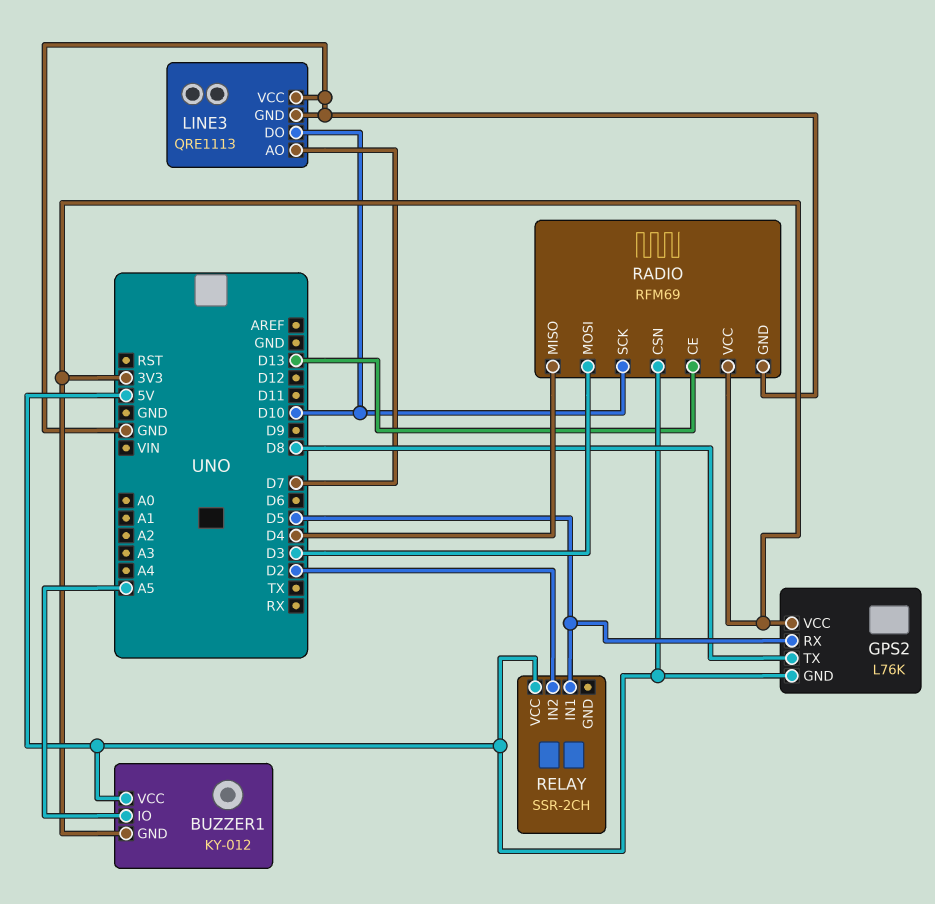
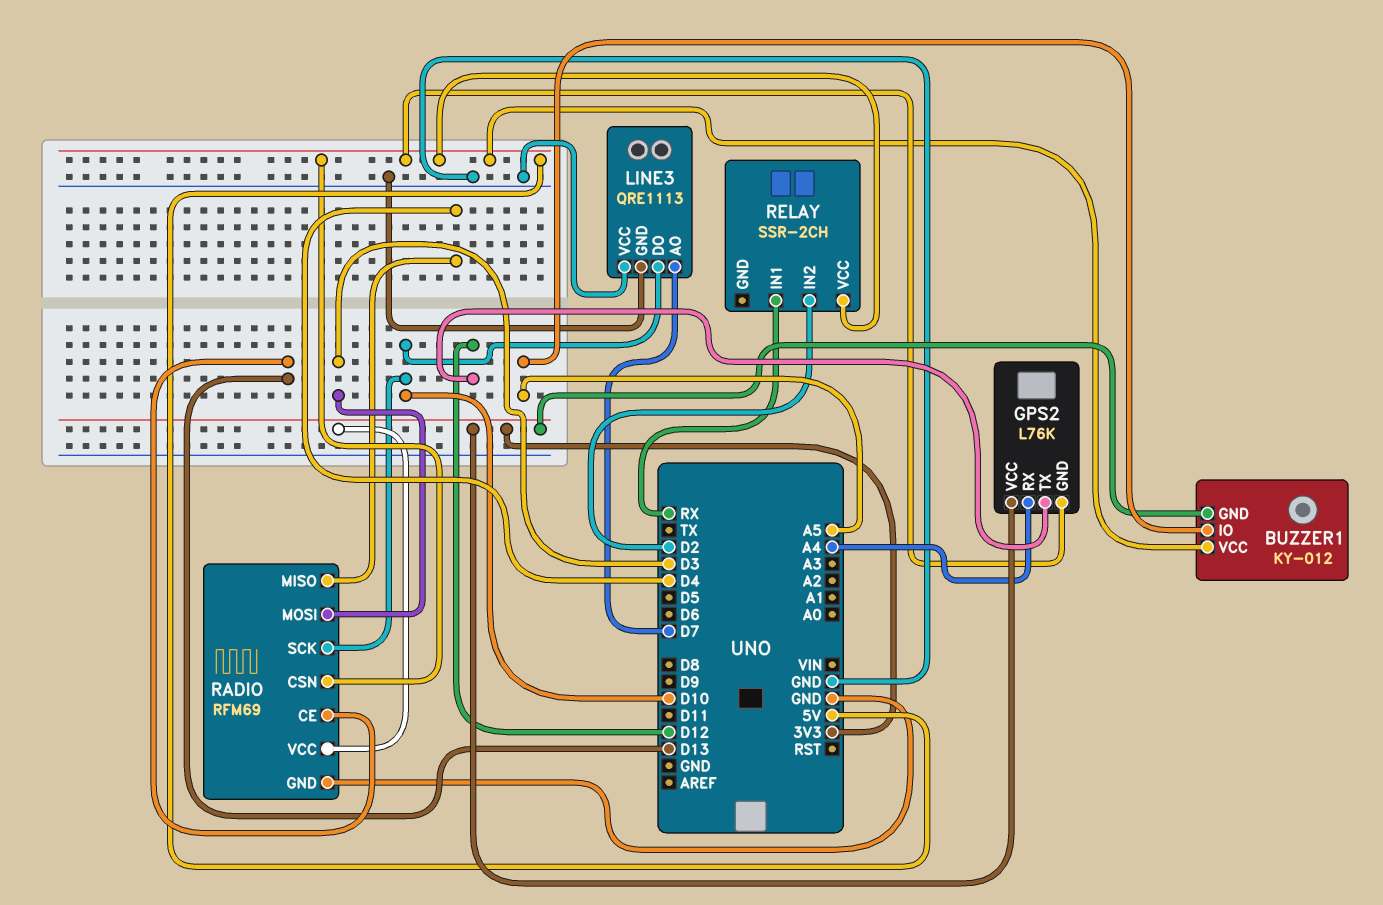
GPS2 pin RX: D5 -> A4
GPS2 pin TX: D8 -> D12
RELAY pin IN1: D5 -> RX

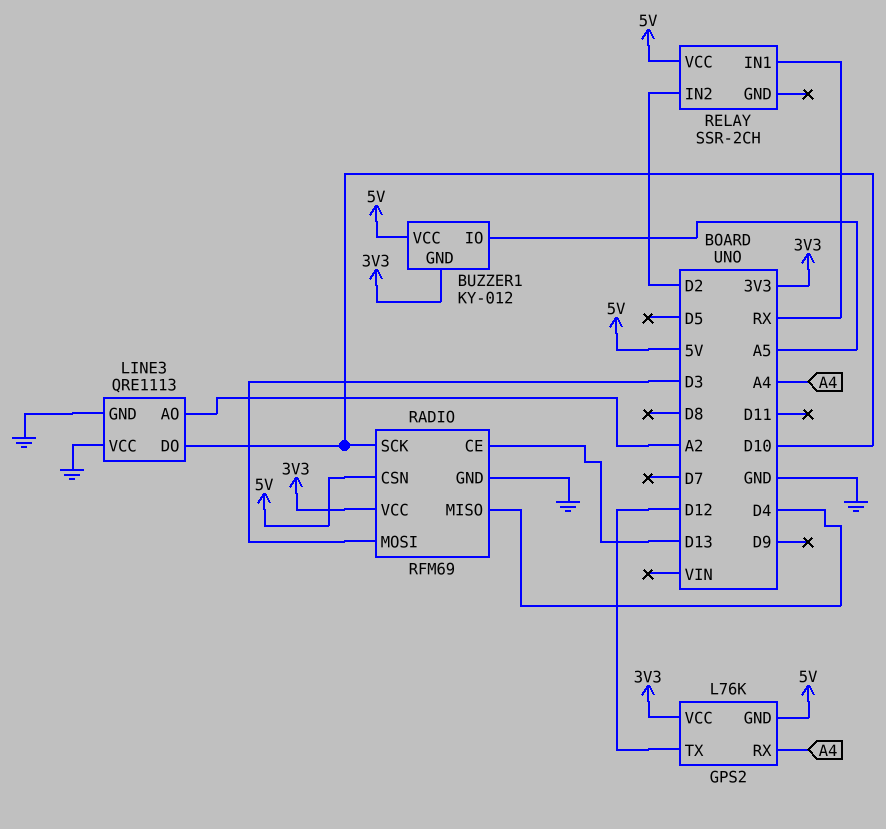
LINE3 pin AO: D7 -> A2

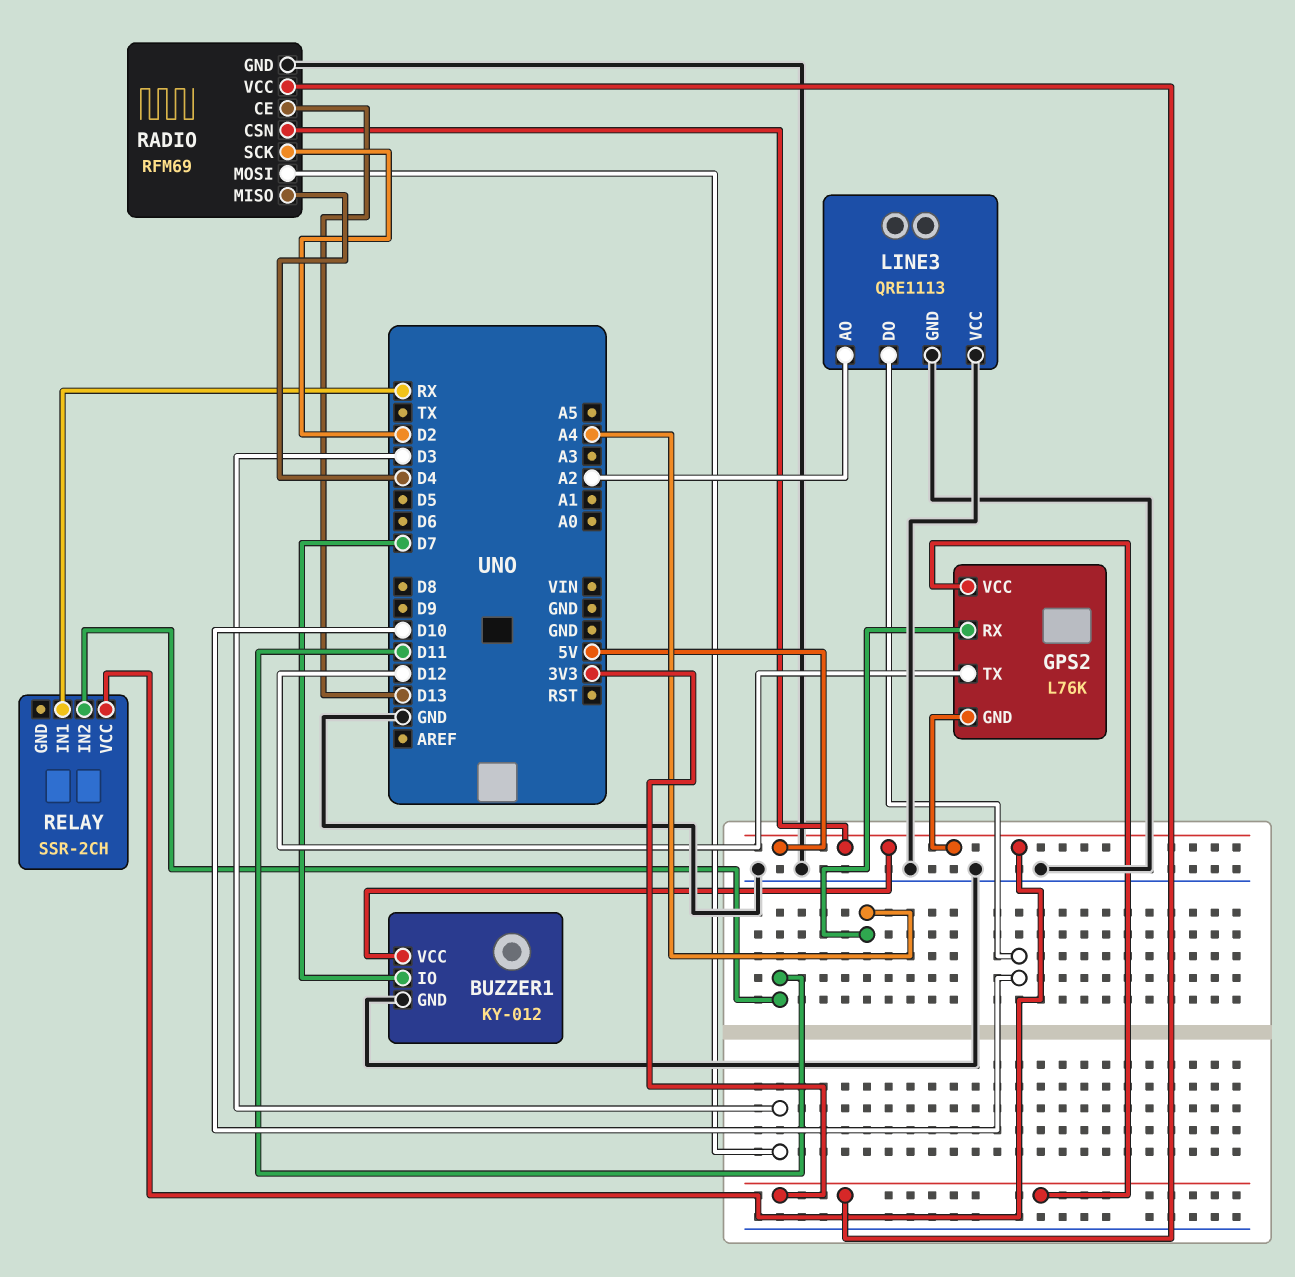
BUZZER1 pin GND: 3V3 -> GND
BUZZER1 pin IO: A5 -> D7
RADIO pin SCK: D10 -> D2
RELAY pin IN2: D2 -> D11

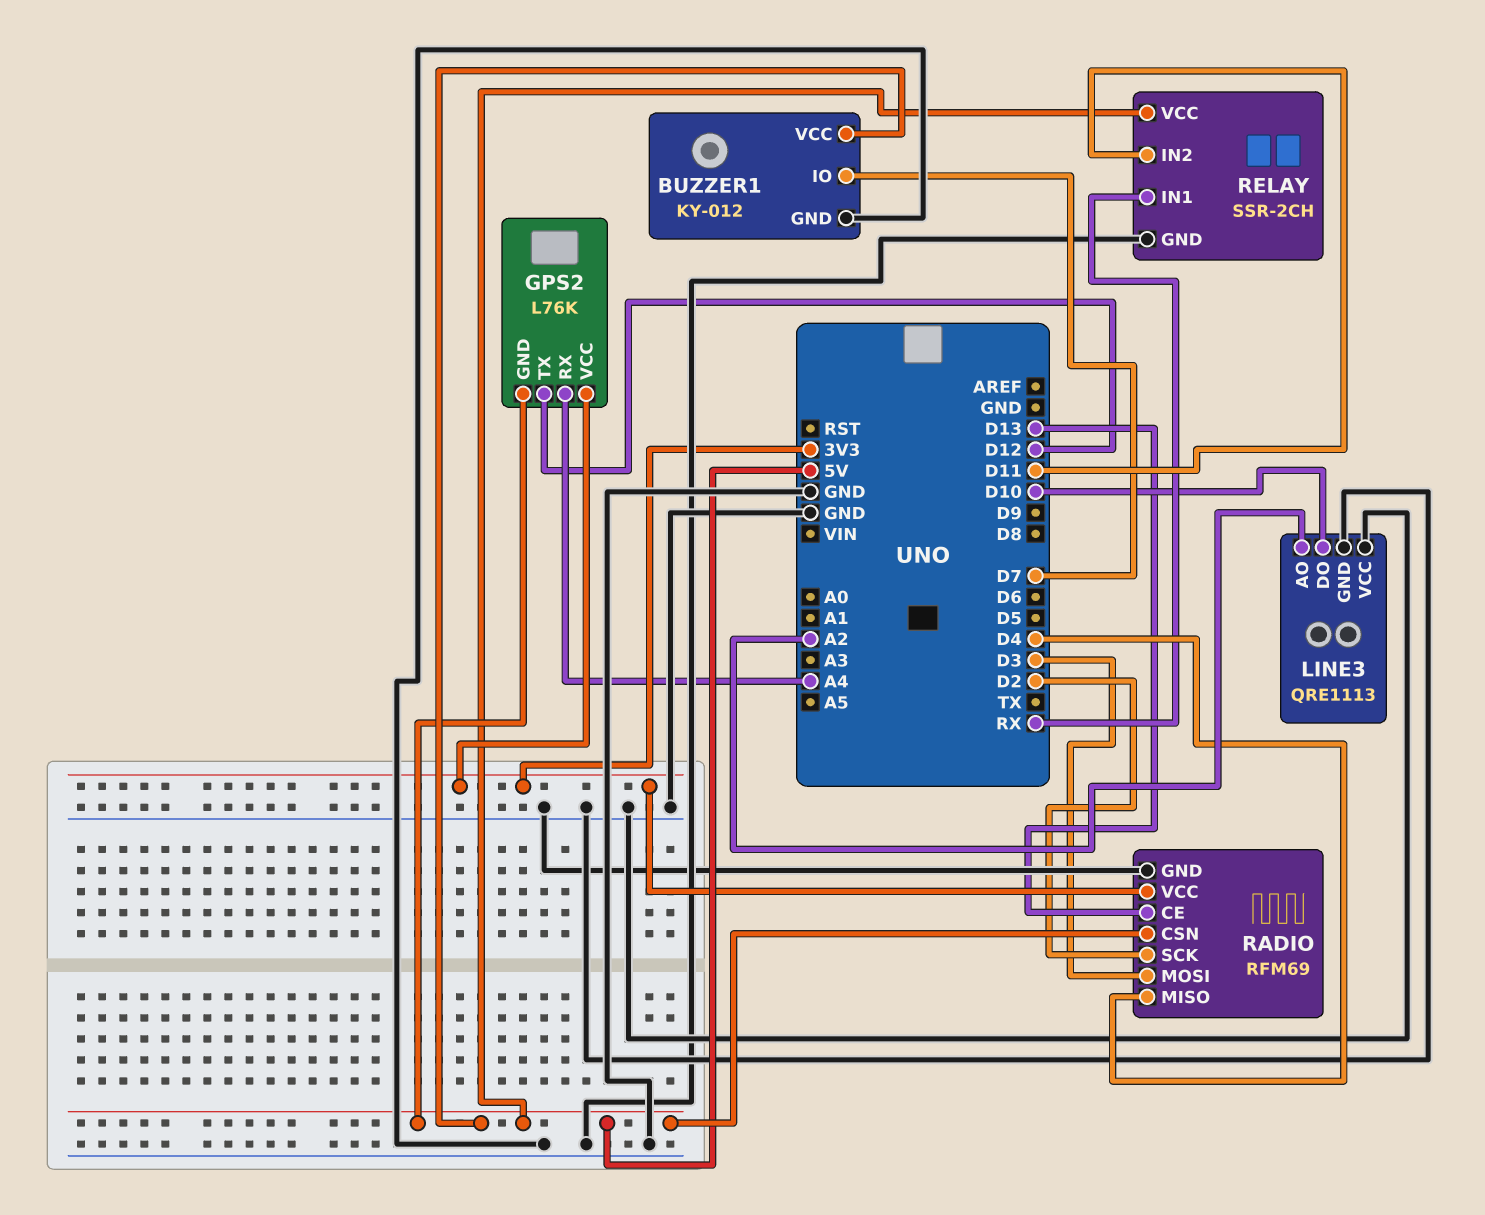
RELAY pin GND: none -> GND

